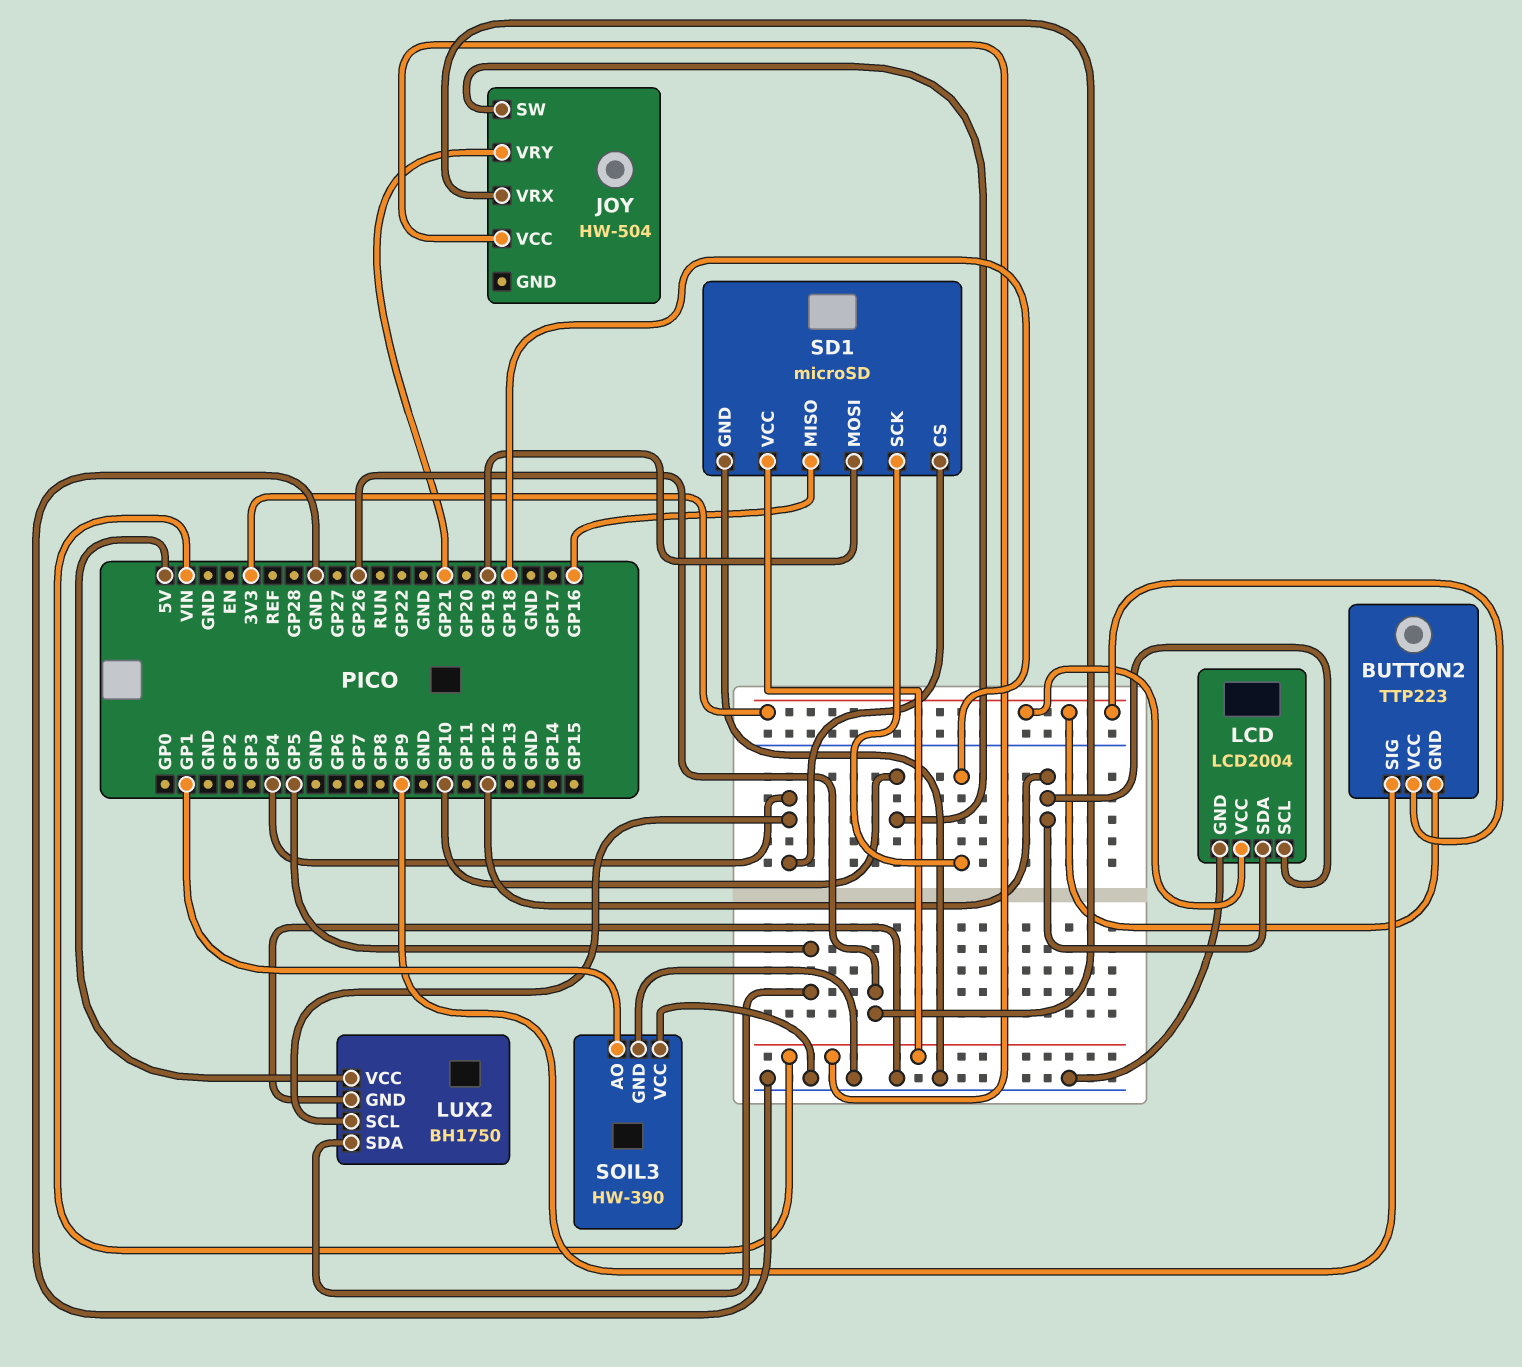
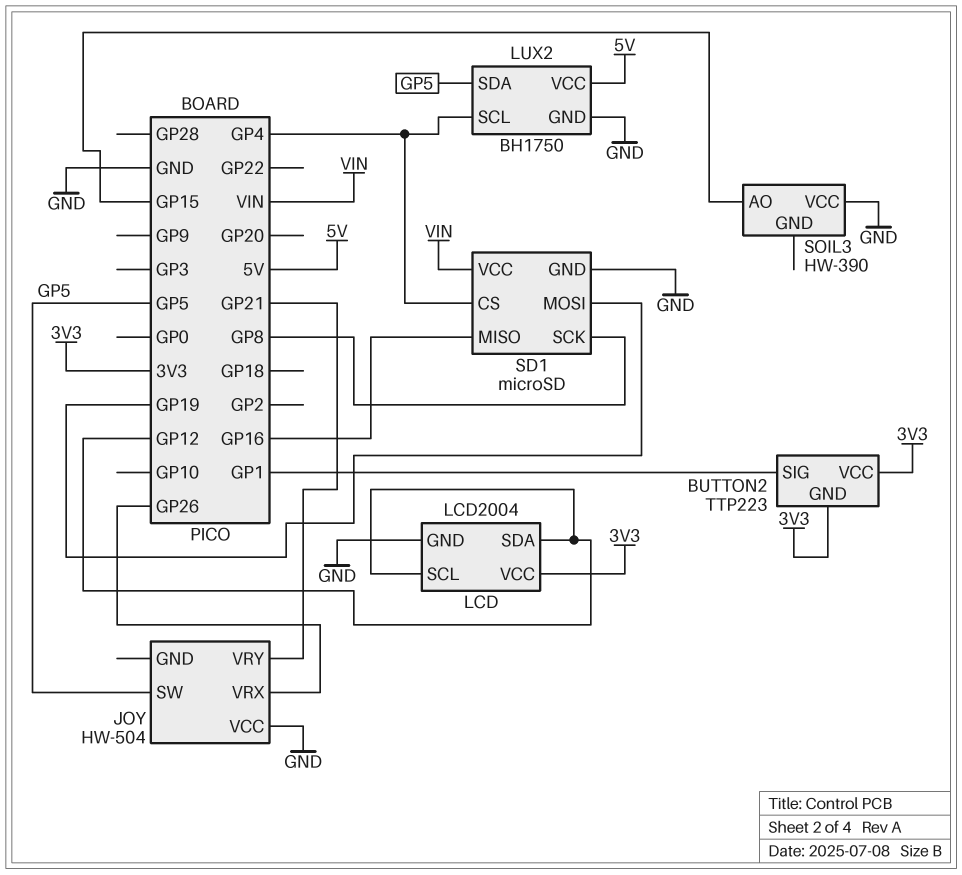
BUTTON2 pin SIG: GP9 -> GP1
JOY pin SW: GP10 -> GP5
JOY pin VCC: VIN -> GND
SD1 pin SCK: GP18 -> GP8
SOIL3 pin AO: GP1 -> GP15
SOIL3 pin GND: GND -> none

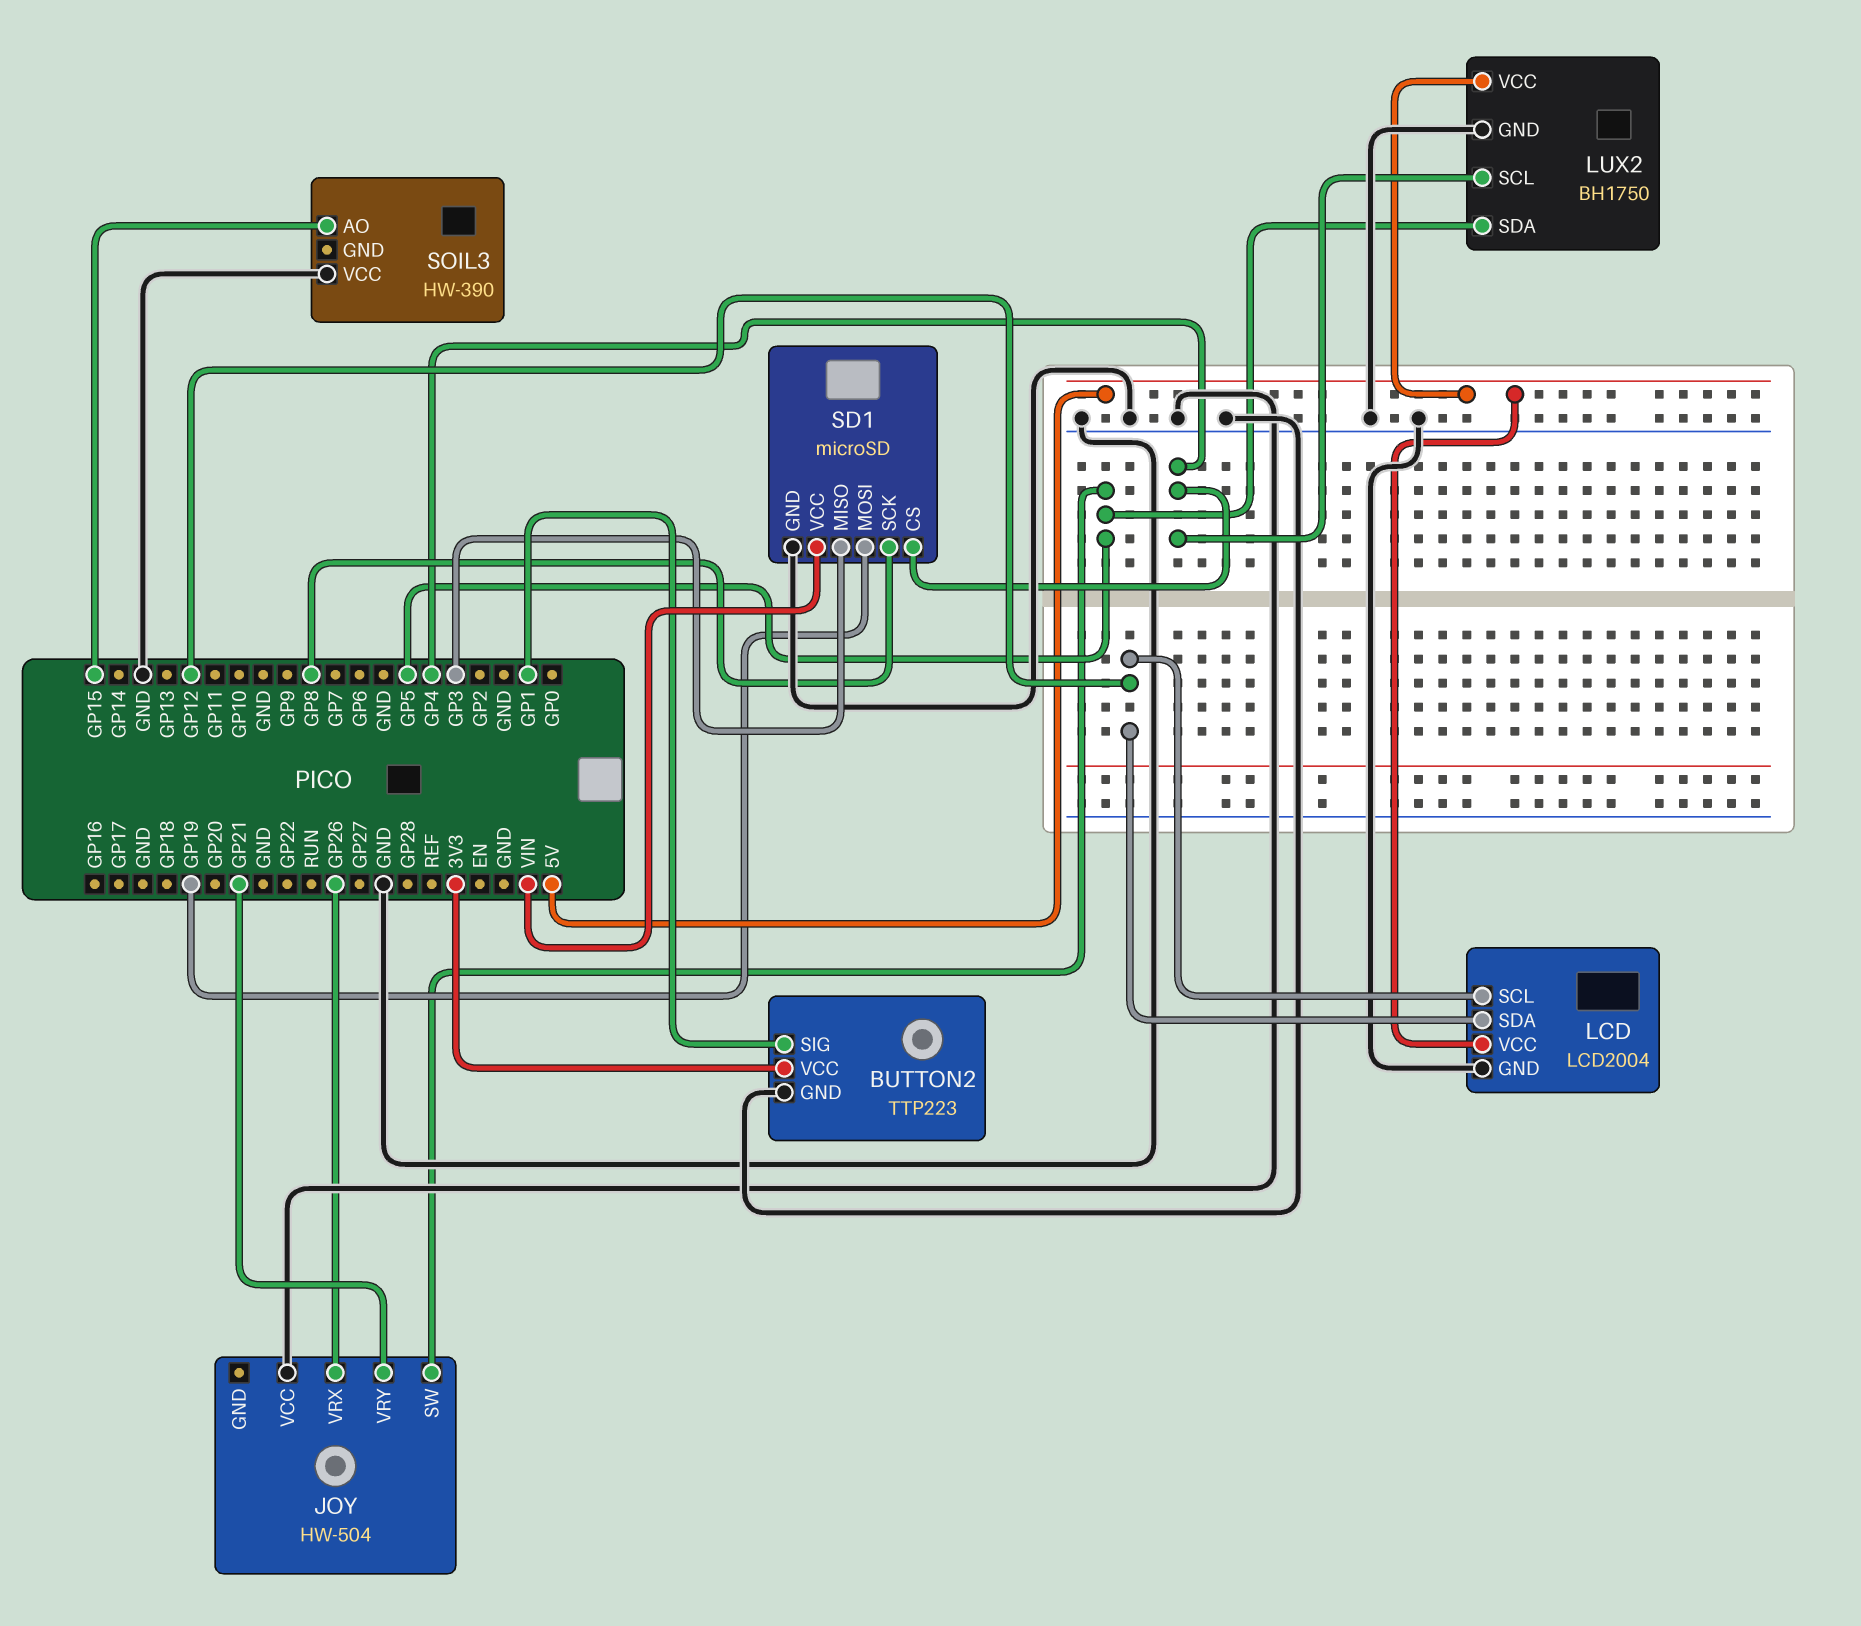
BUTTON2 pin GND: 3V3 -> GND
LCD pin VCC: 3V3 -> 5V
SD1 pin MISO: GP16 -> GP3

